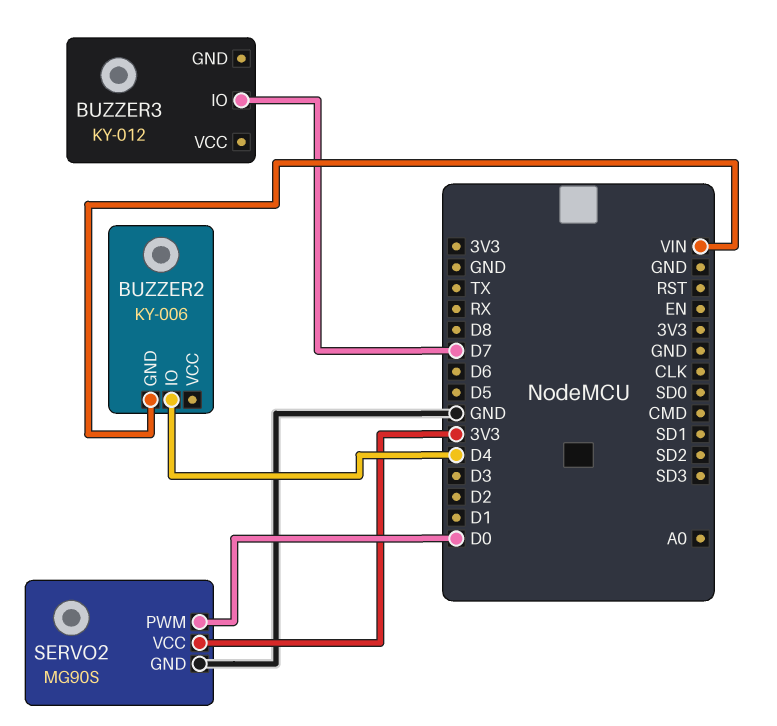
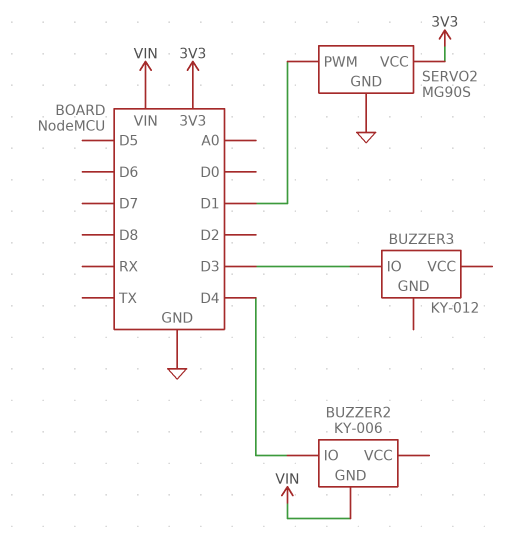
BUZZER3 pin IO: D7 -> D3
SERVO2 pin PWM: D0 -> D1

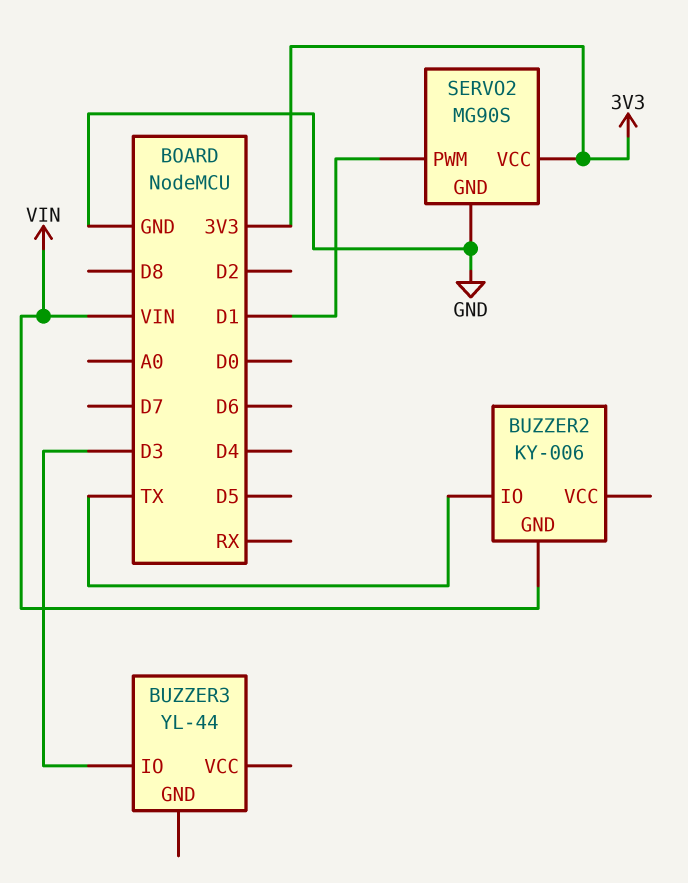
BUZZER2 pin IO: D4 -> TX
BUZZER3: KY-012 -> YL-44

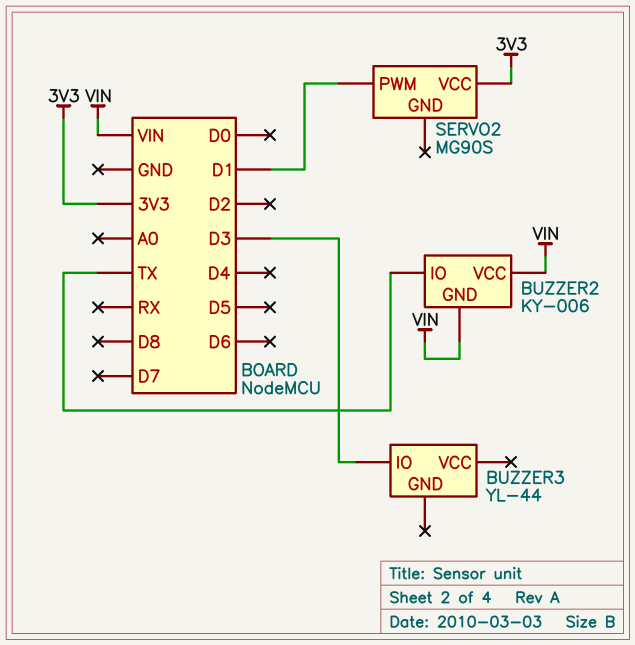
BUZZER2 pin VCC: none -> VIN
SERVO2 pin GND: GND -> none

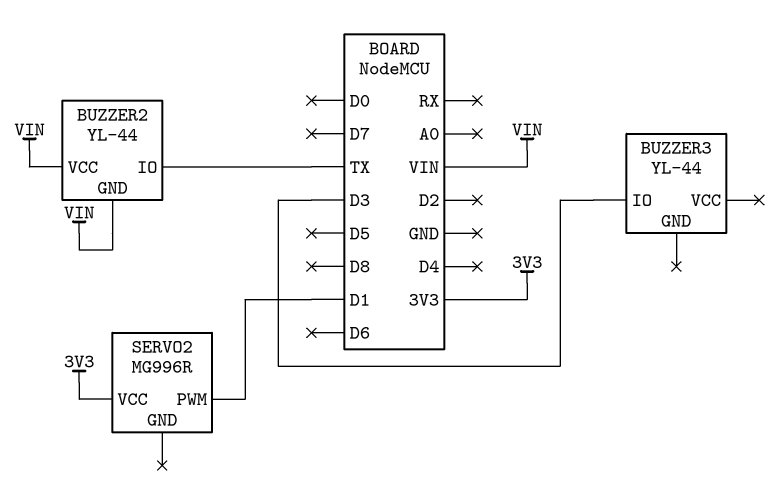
BUZZER2: KY-006 -> YL-44
SERVO2: MG90S -> MG996R

